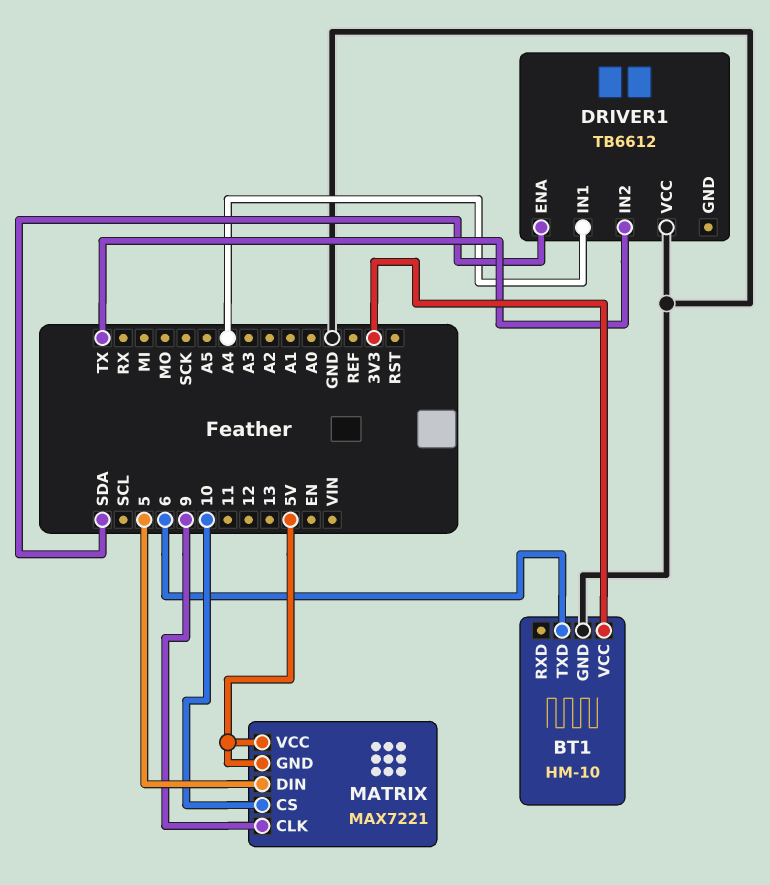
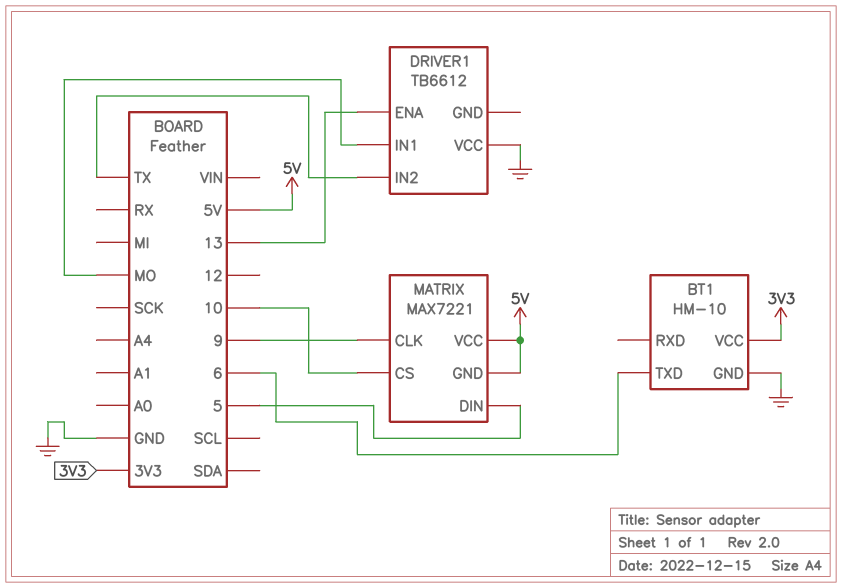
DRIVER1 pin ENA: SDA -> 13
DRIVER1 pin IN1: A4 -> MO

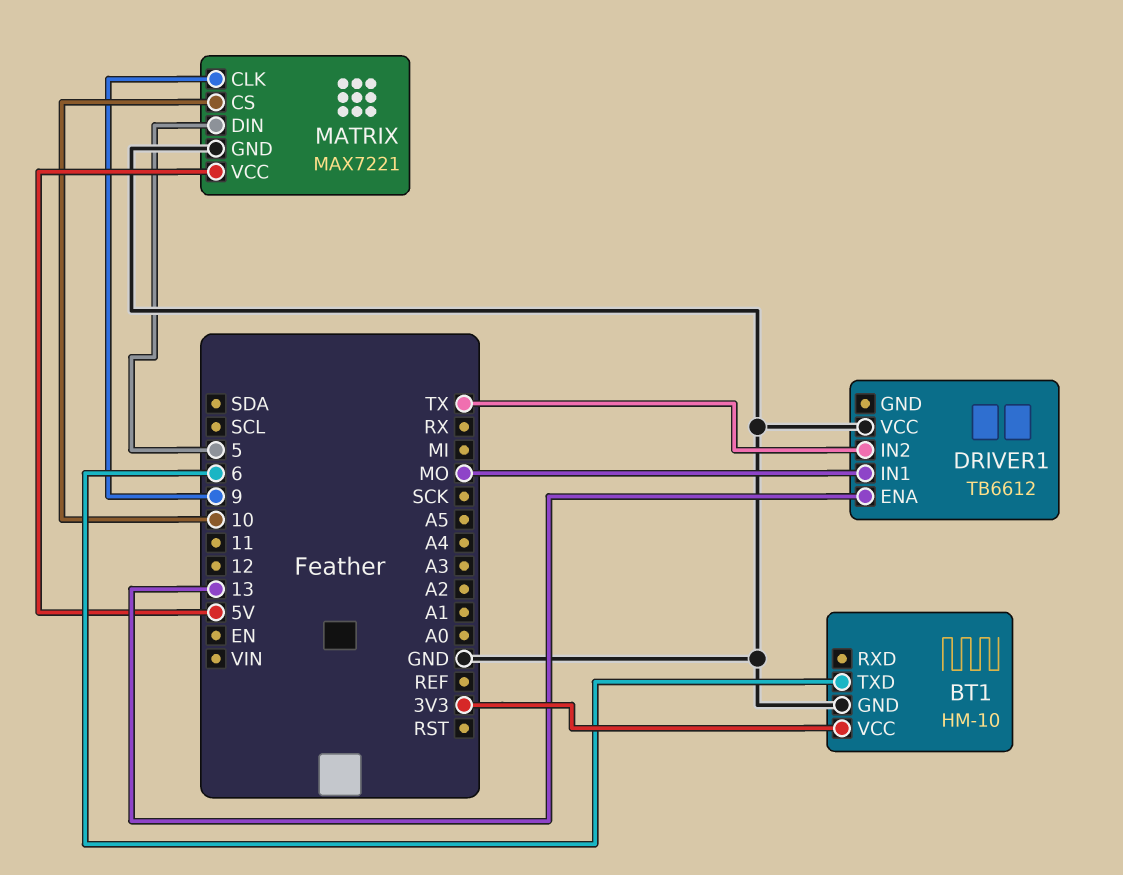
MATRIX pin GND: 5V -> GND

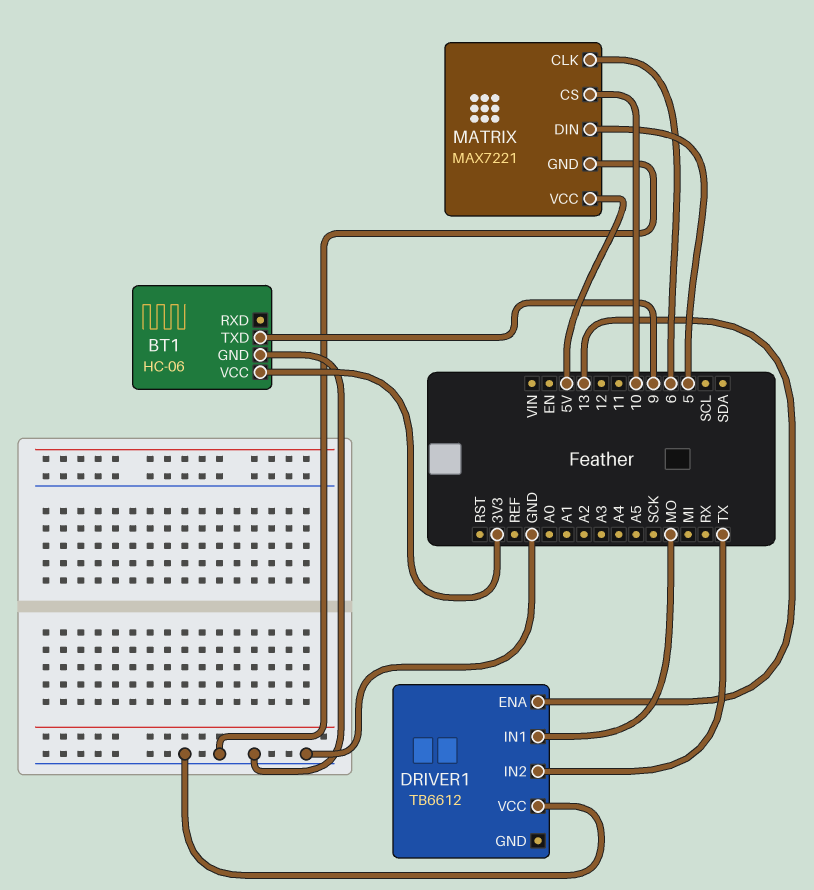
BT1: HM-10 -> HC-06
BT1 pin TXD: 6 -> 9
MATRIX pin CLK: 9 -> 6

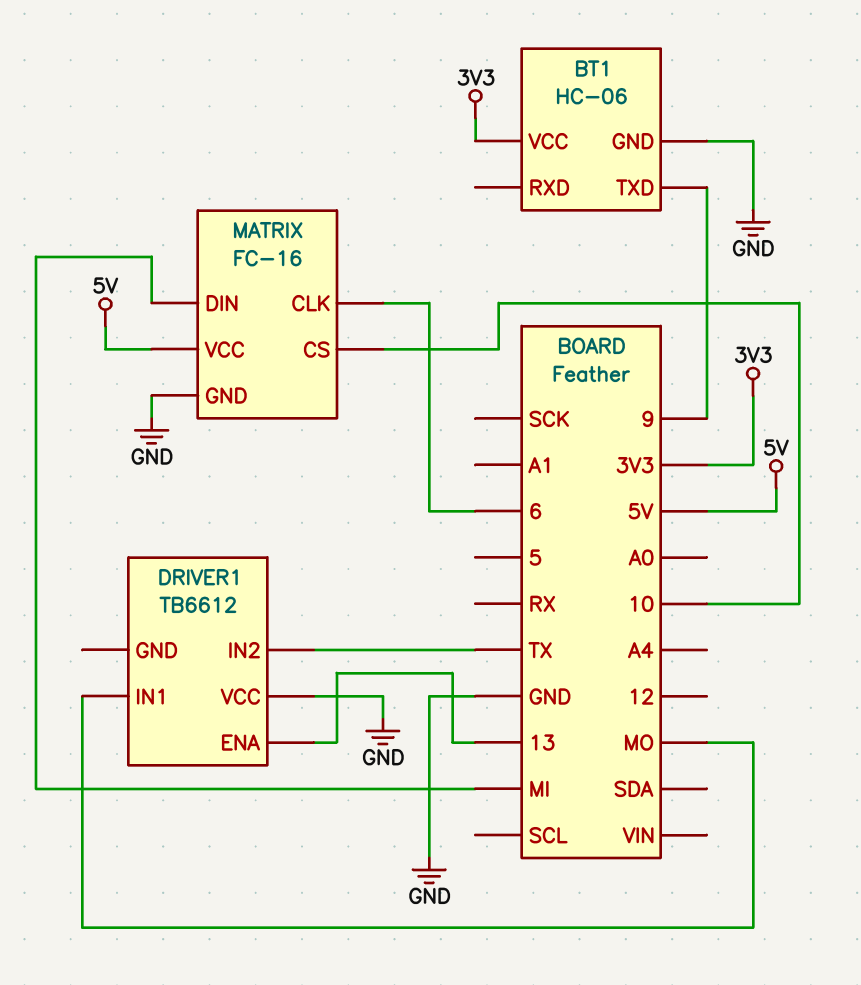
MATRIX: MAX7221 -> FC-16
MATRIX pin DIN: 5 -> MI

